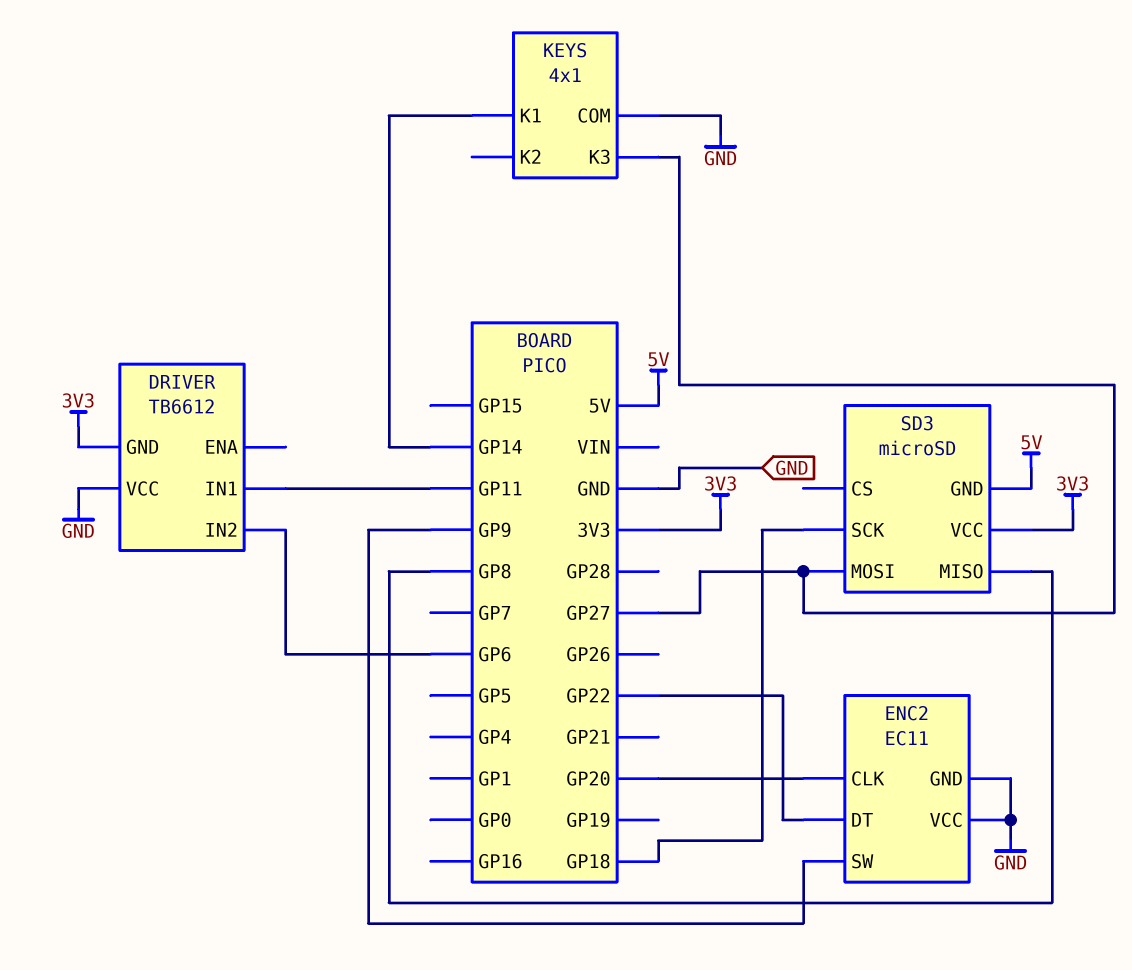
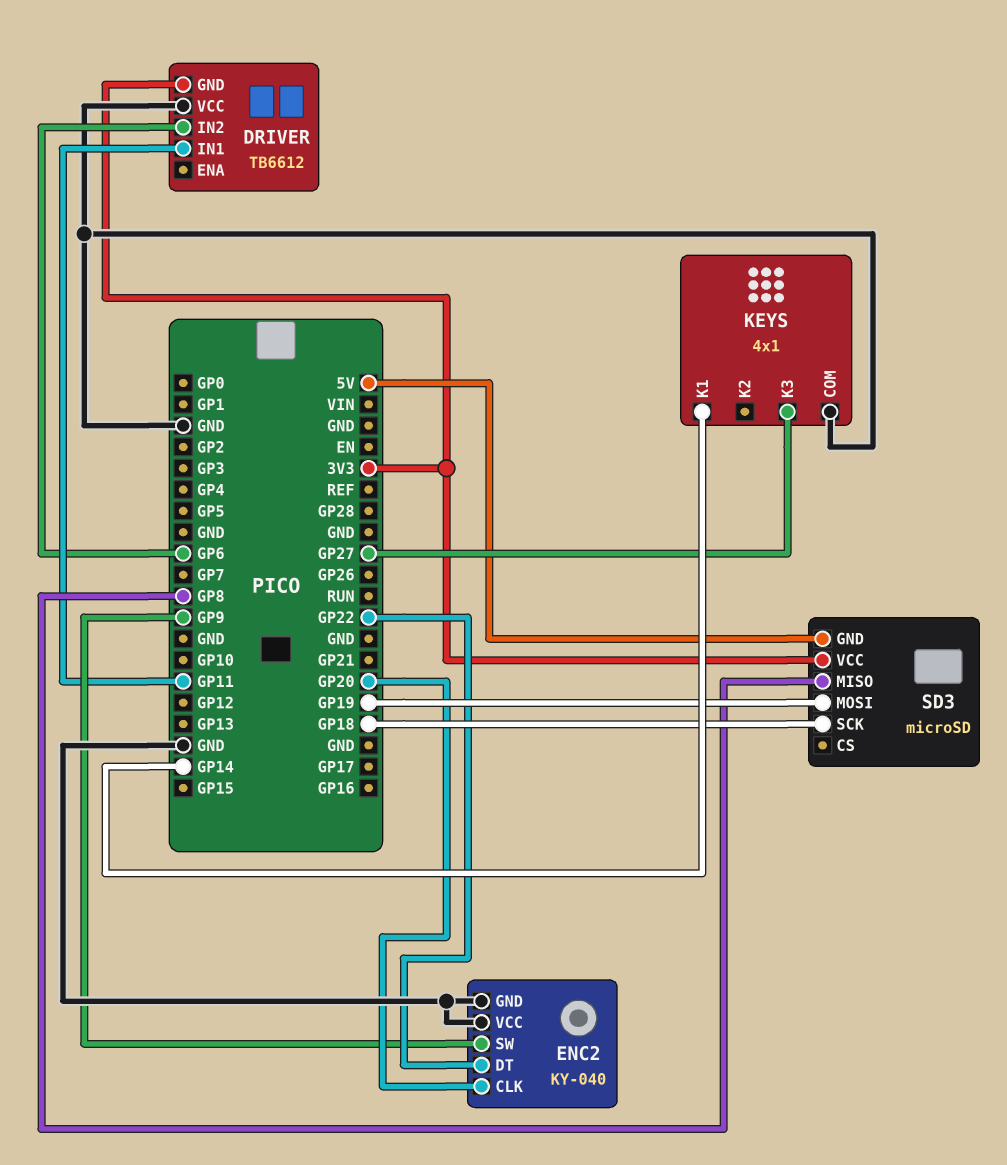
ENC2: EC11 -> KY-040
SD3 pin MOSI: GP27 -> GP19

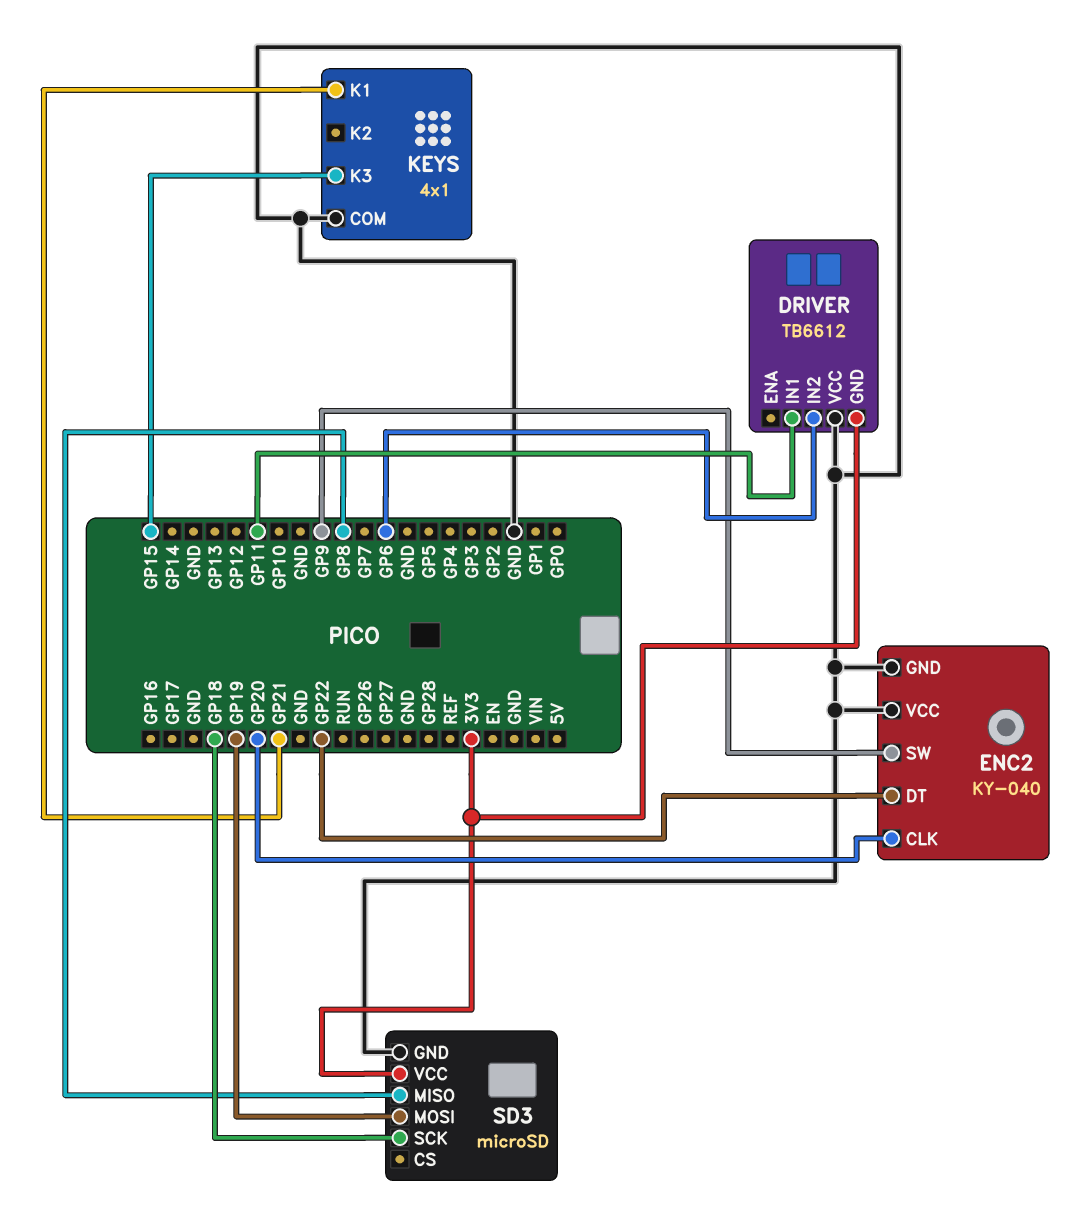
KEYS pin K1: GP14 -> GP21
KEYS pin K3: GP27 -> GP15
SD3 pin GND: 5V -> GND

